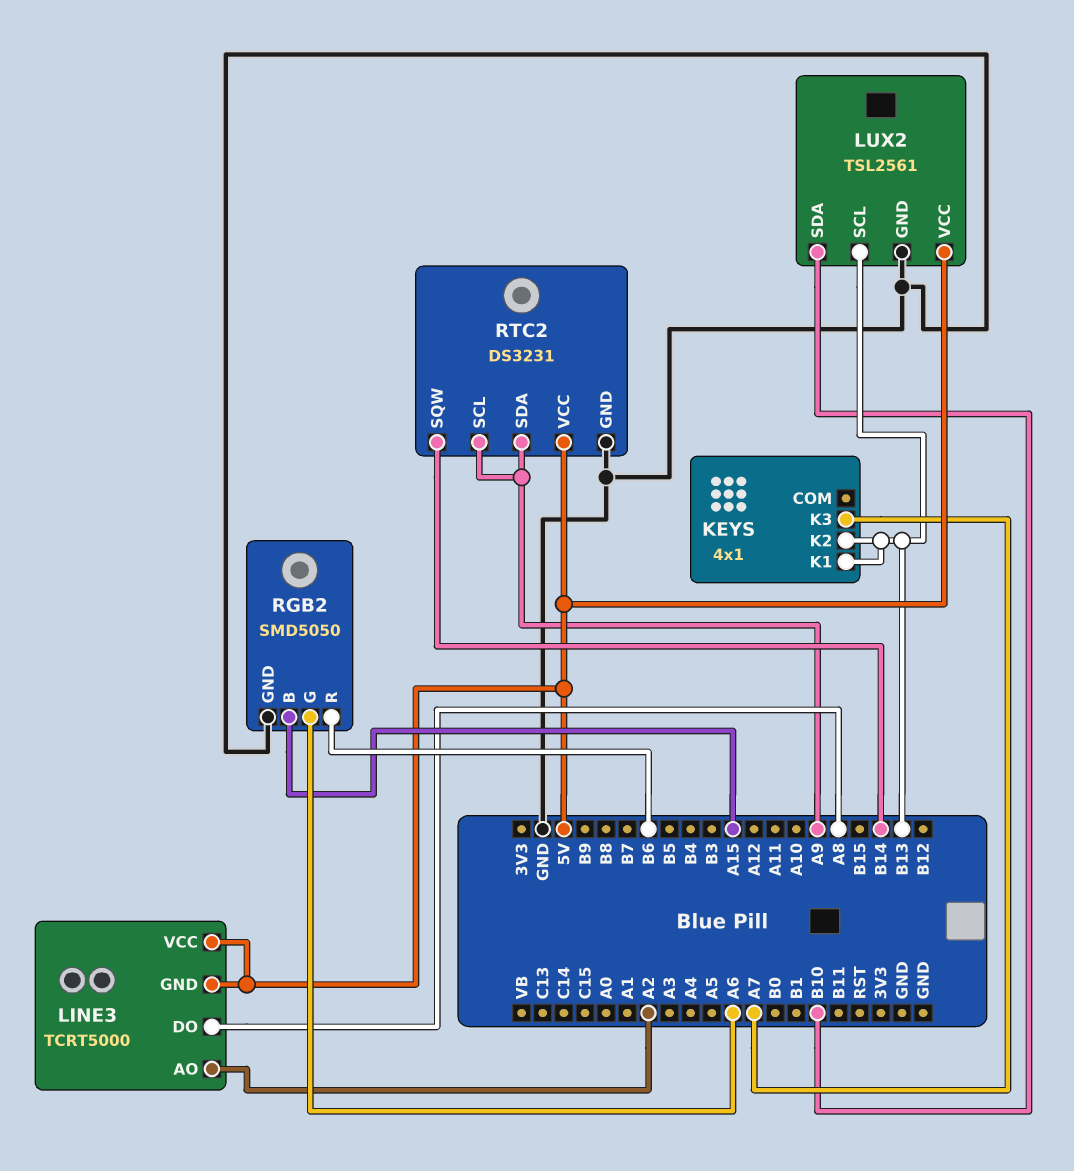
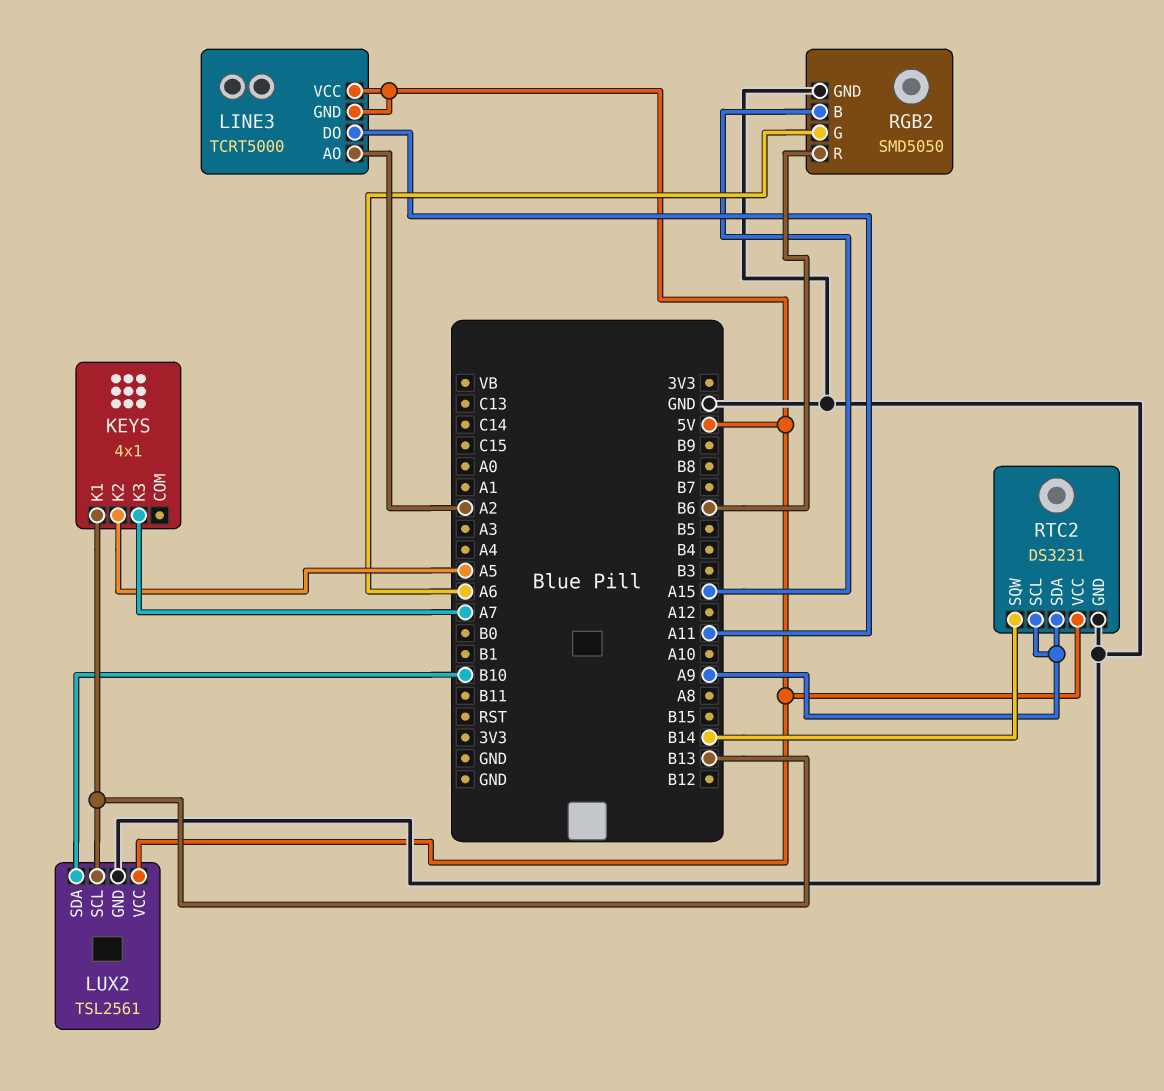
KEYS pin K2: B13 -> A5
LINE3 pin DO: A8 -> A11

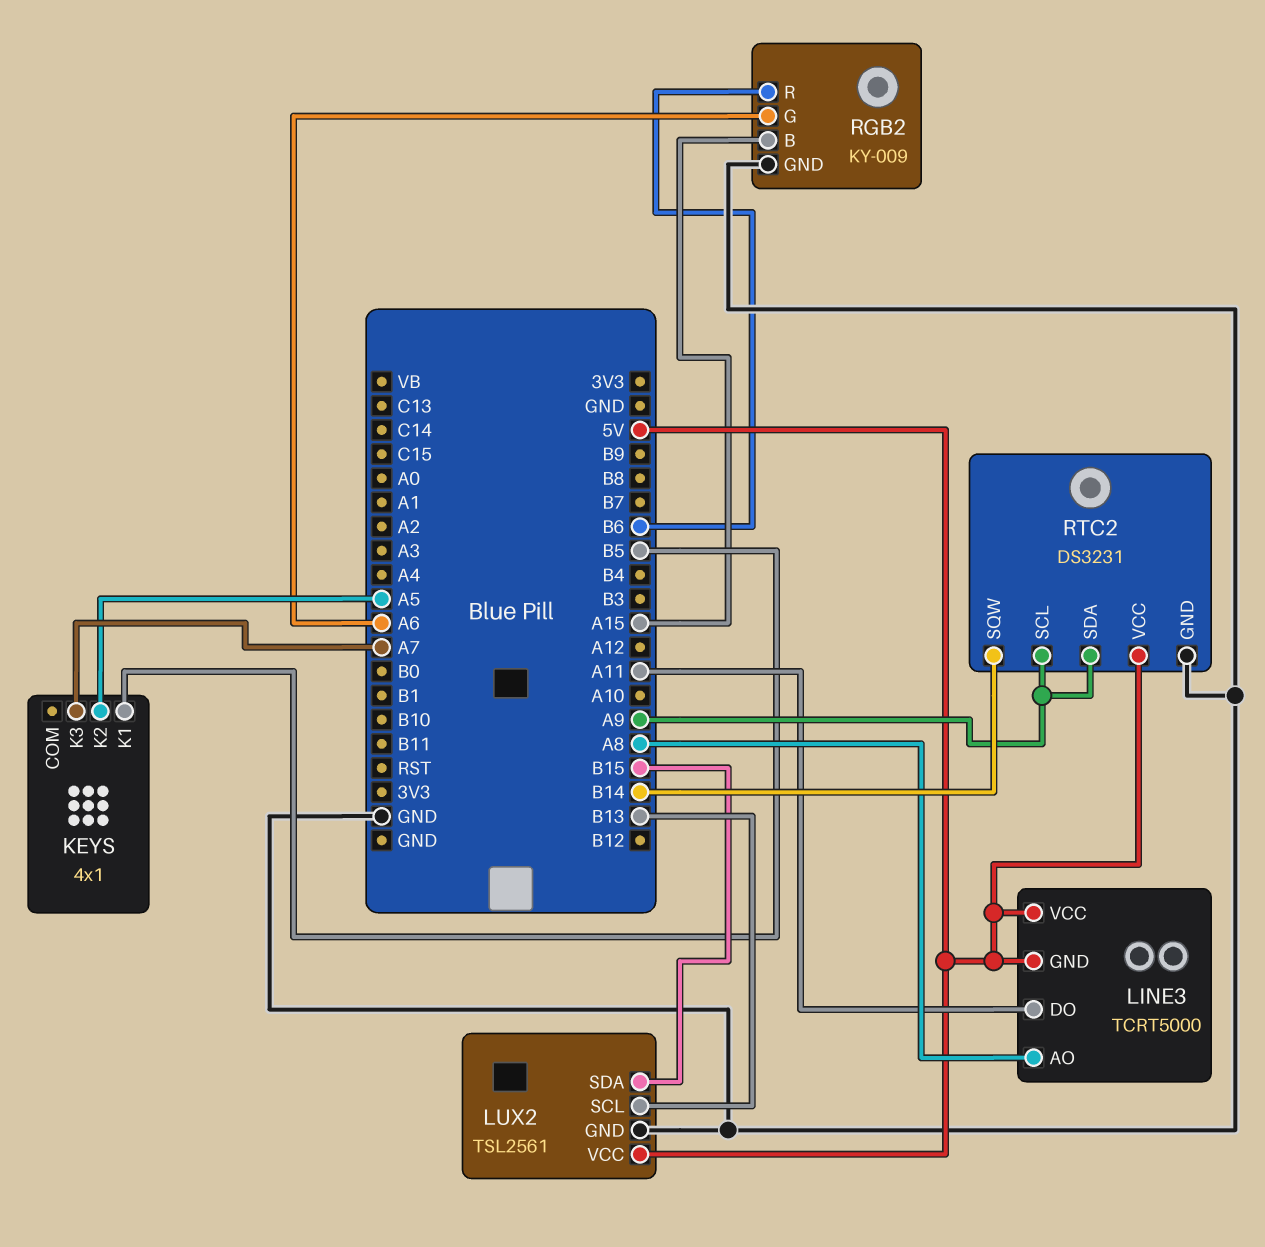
KEYS pin K1: B13 -> B5
LINE3 pin AO: A2 -> A8
LUX2 pin SDA: B10 -> B15
RGB2: SMD5050 -> KY-009

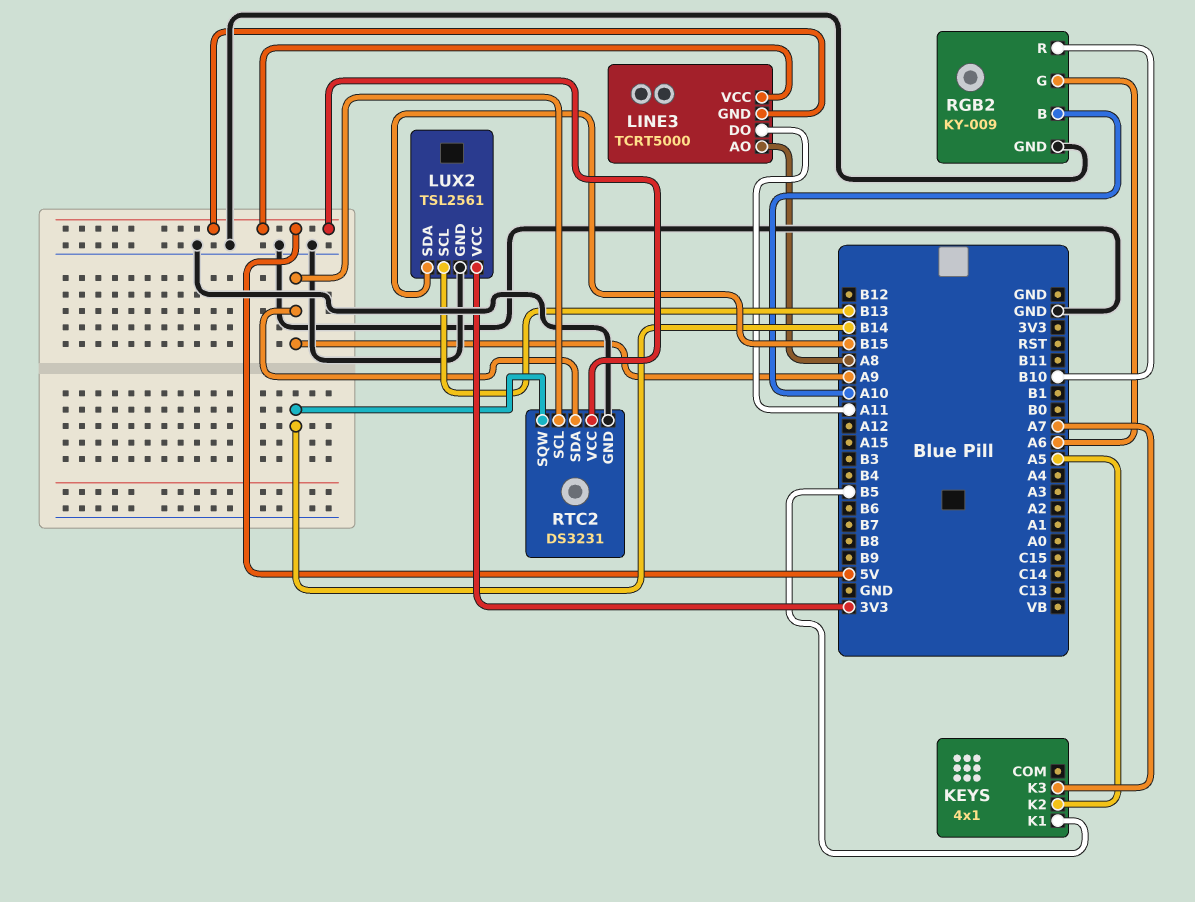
LUX2 pin VCC: 5V -> 3V3
RGB2 pin B: A15 -> A10
RGB2 pin R: B6 -> B10

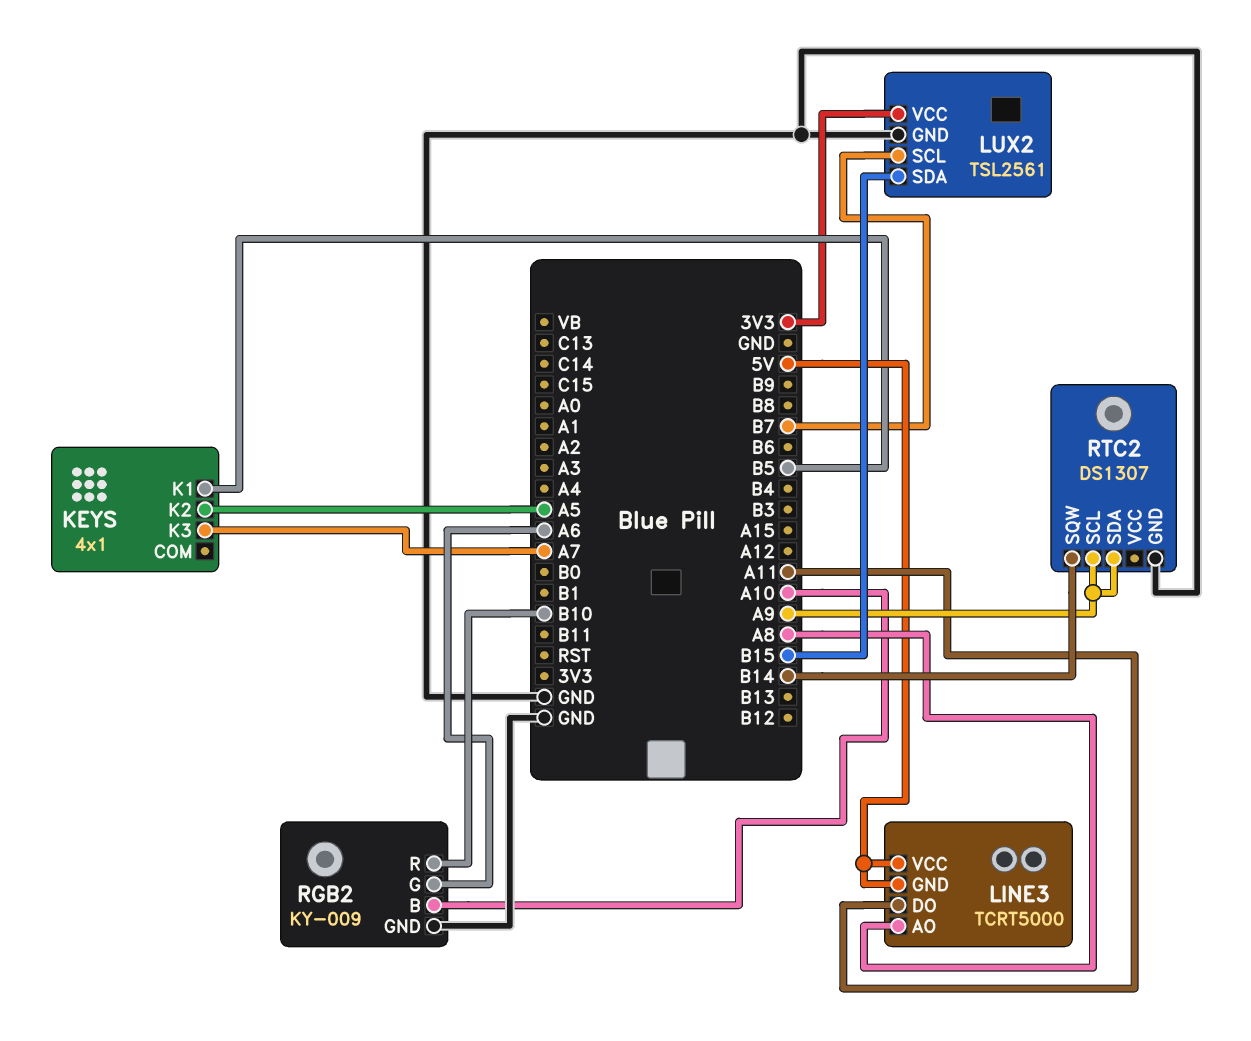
LUX2 pin SCL: B13 -> B7
RTC2: DS3231 -> DS1307
RTC2 pin VCC: 5V -> none

